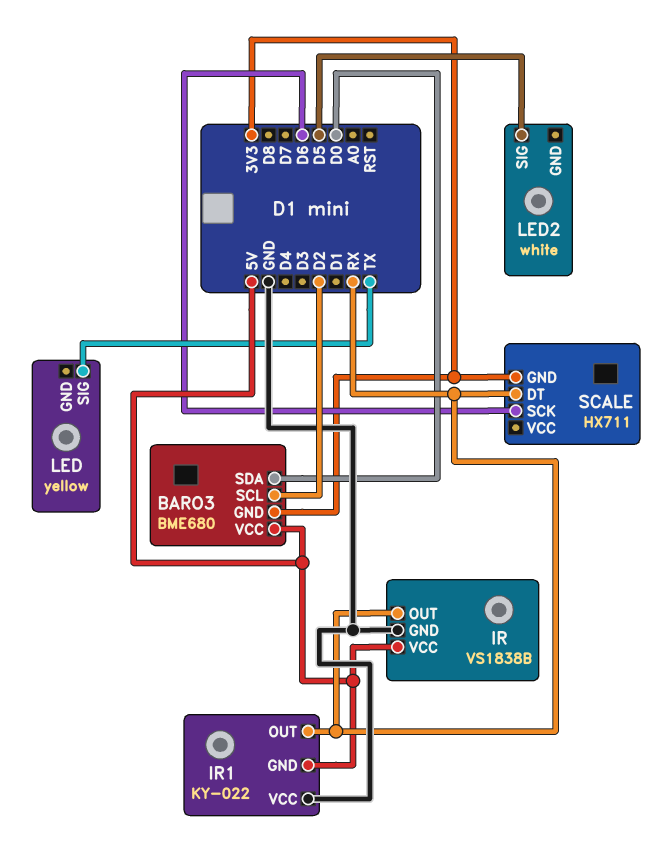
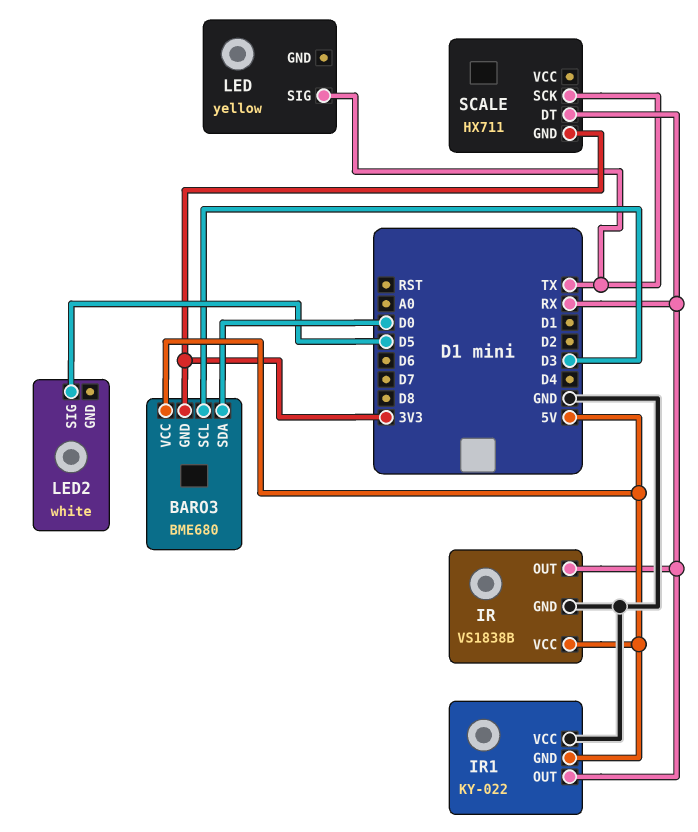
BARO3 pin SCL: D2 -> D3
SCALE pin SCK: D6 -> TX

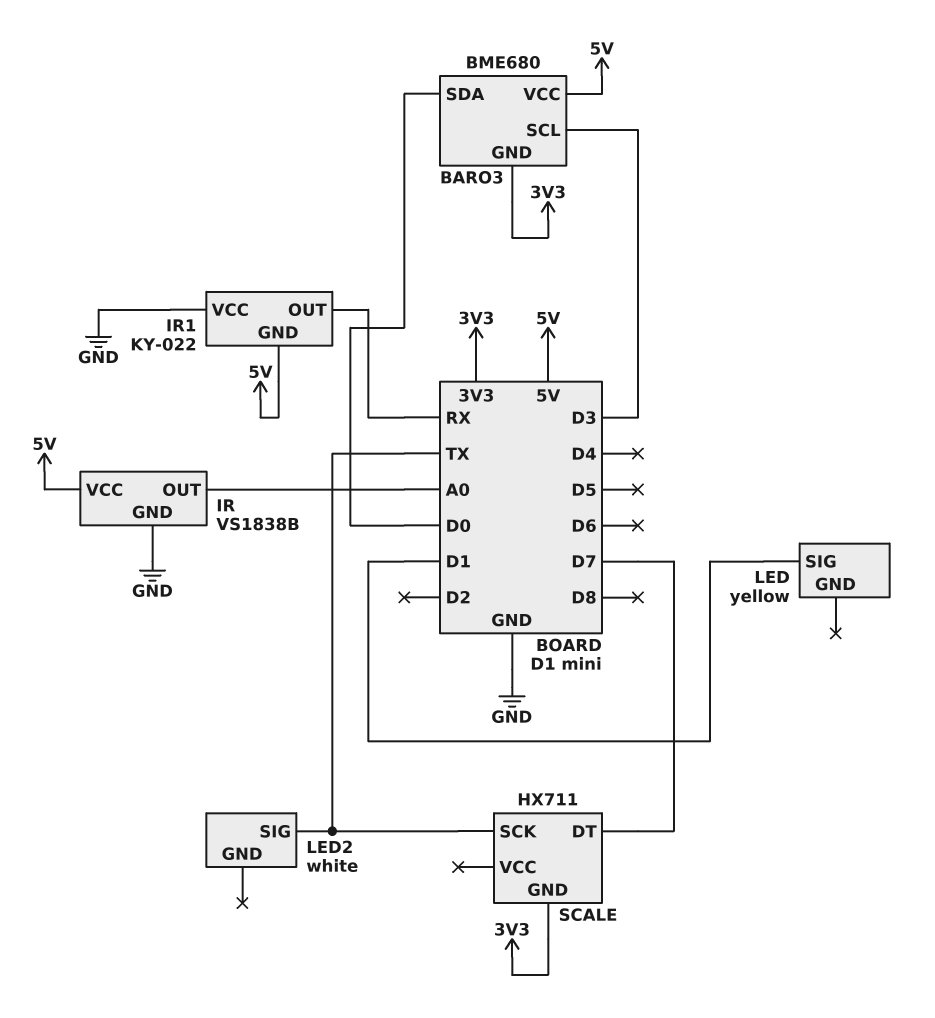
IR pin OUT: RX -> A0
LED pin SIG: TX -> D1
LED2 pin SIG: D5 -> TX
SCALE pin DT: RX -> D7

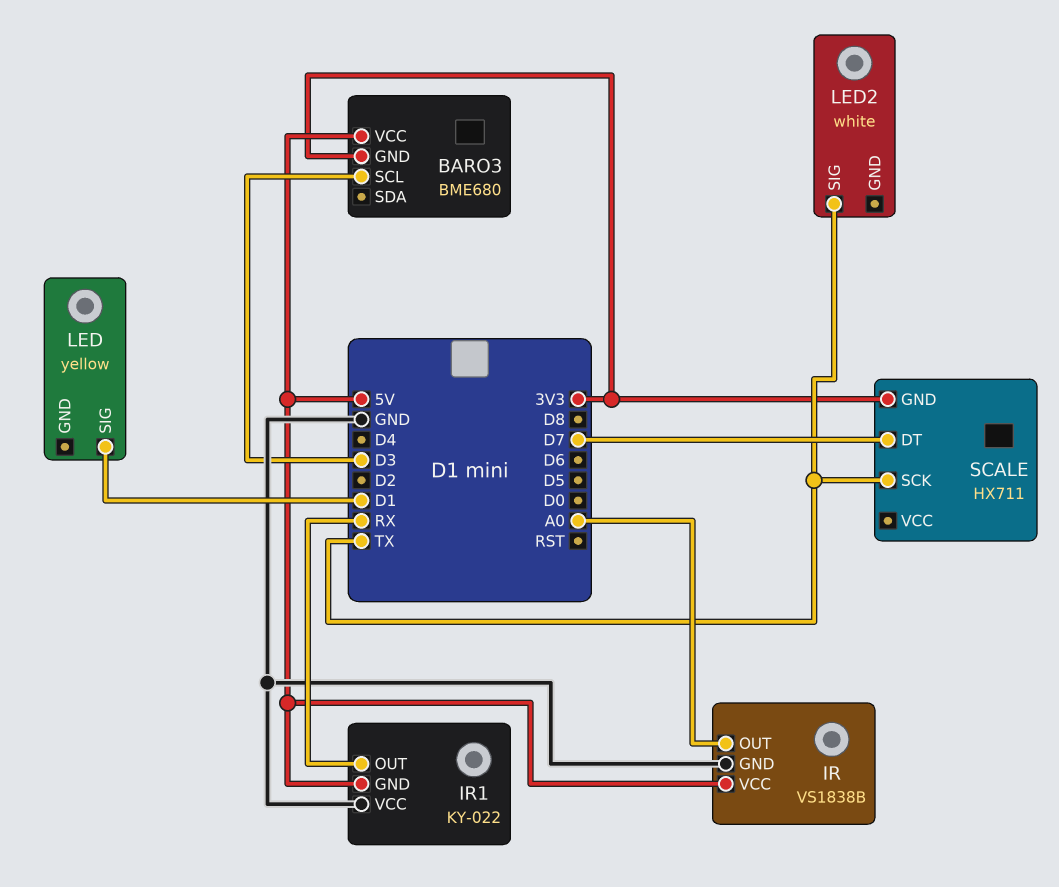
BARO3 pin SDA: D0 -> none

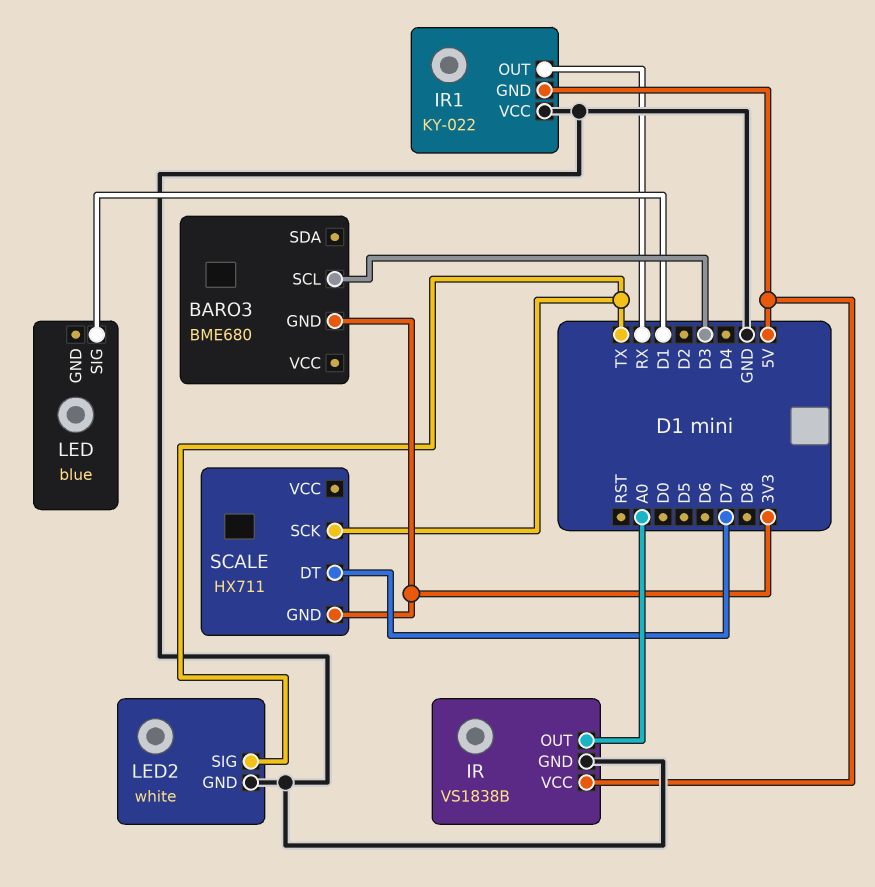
BARO3 pin VCC: 5V -> none
LED: yellow -> blue
LED2 pin GND: none -> GND

